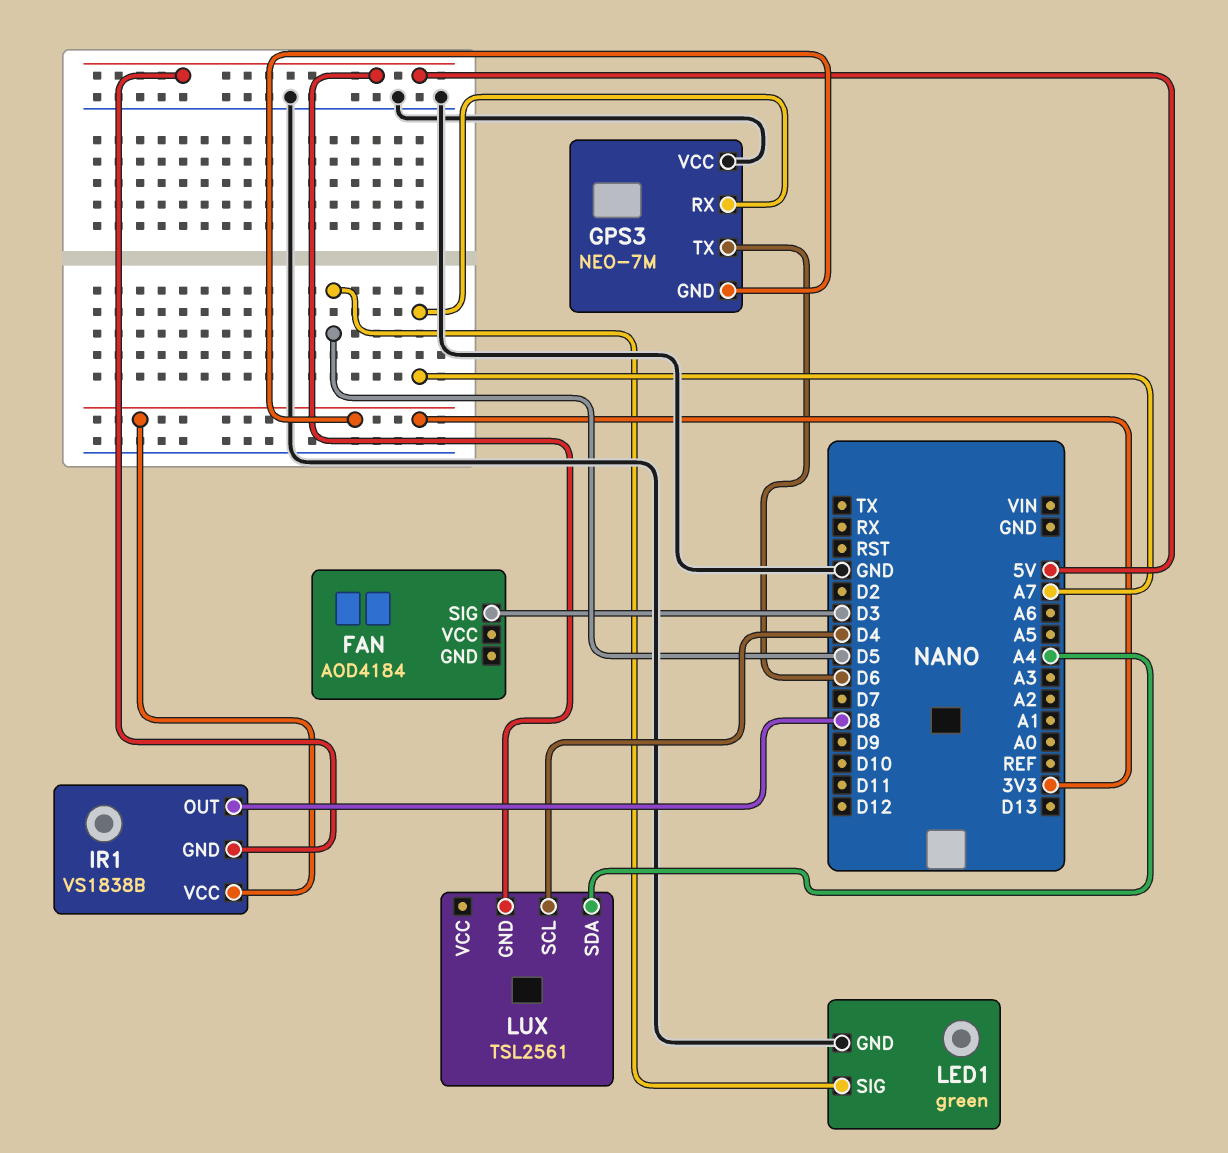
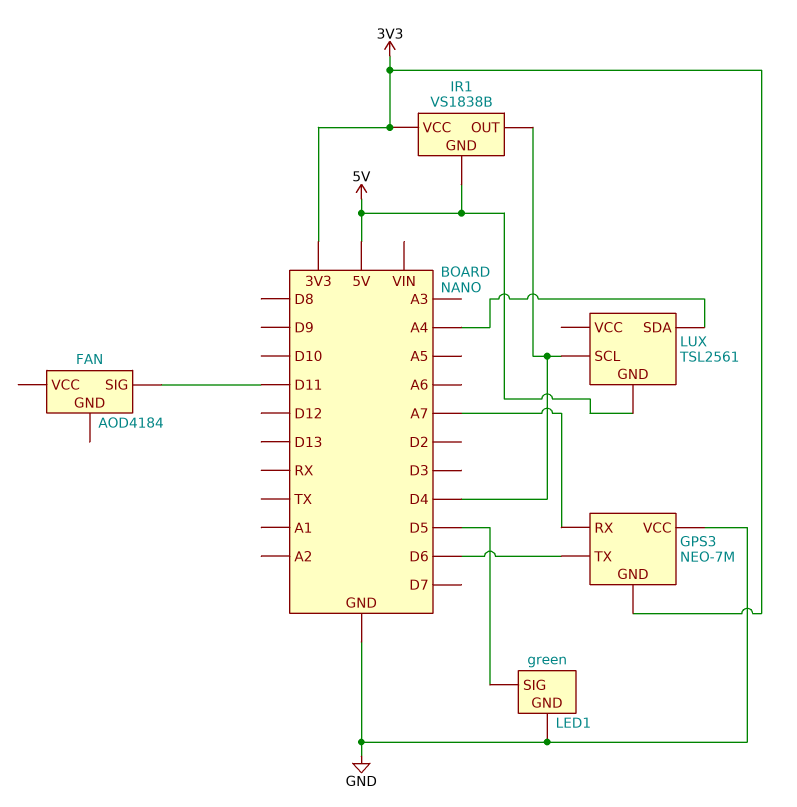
FAN pin SIG: D3 -> D11
IR1 pin OUT: D8 -> D4

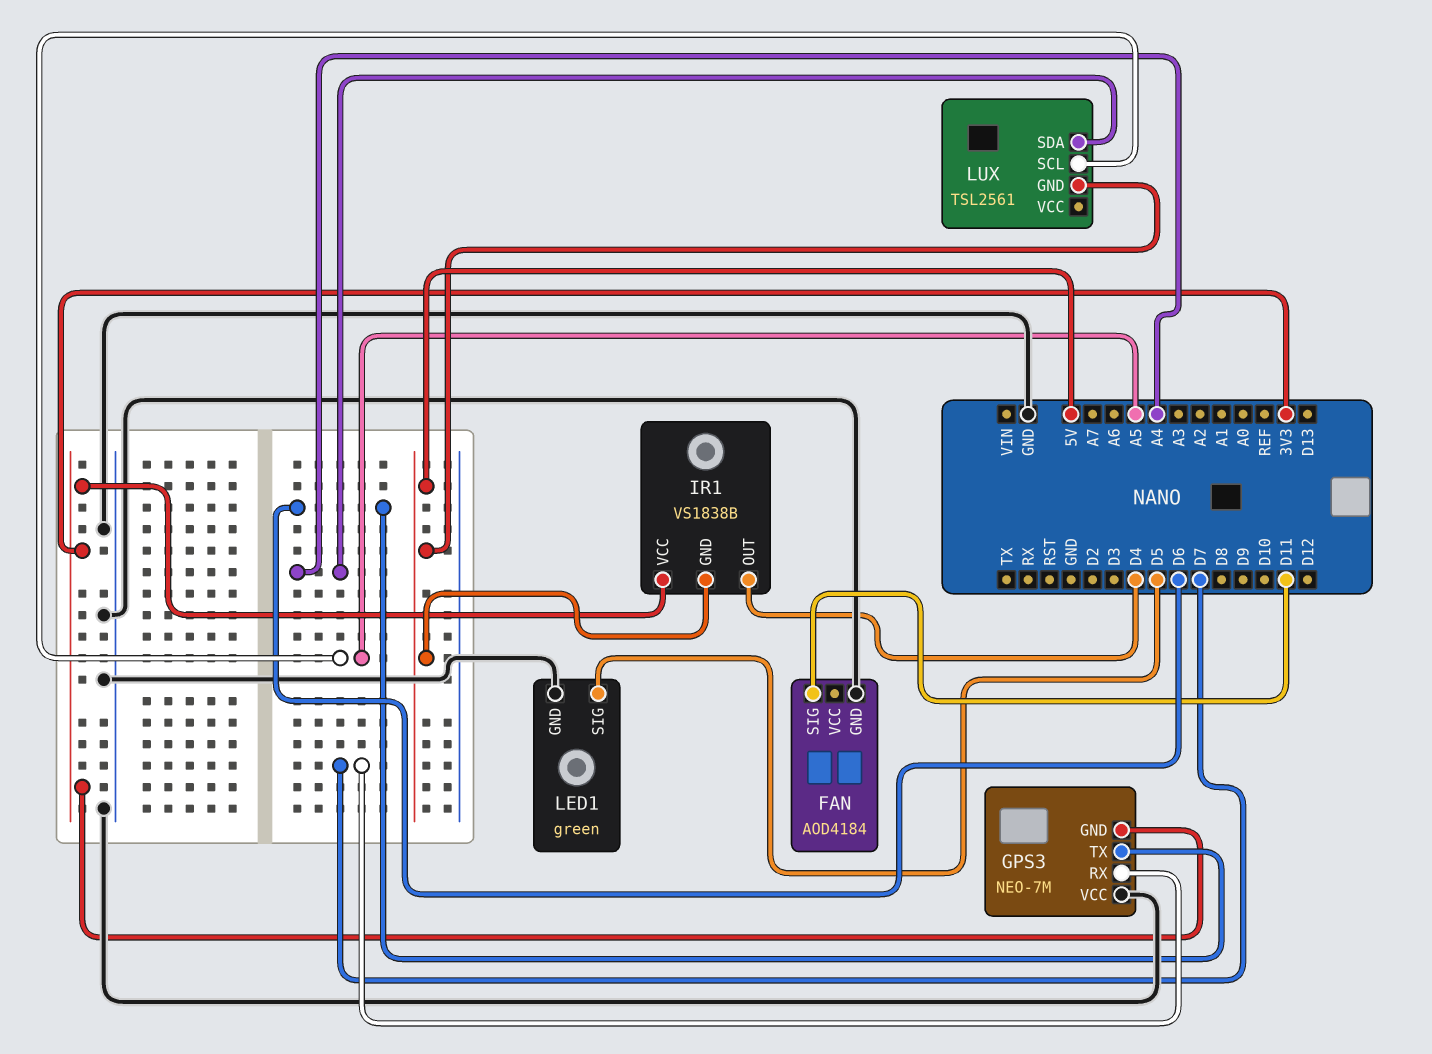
FAN pin GND: none -> GND
GPS3 pin RX: A7 -> D7
LUX pin SCL: D4 -> A5

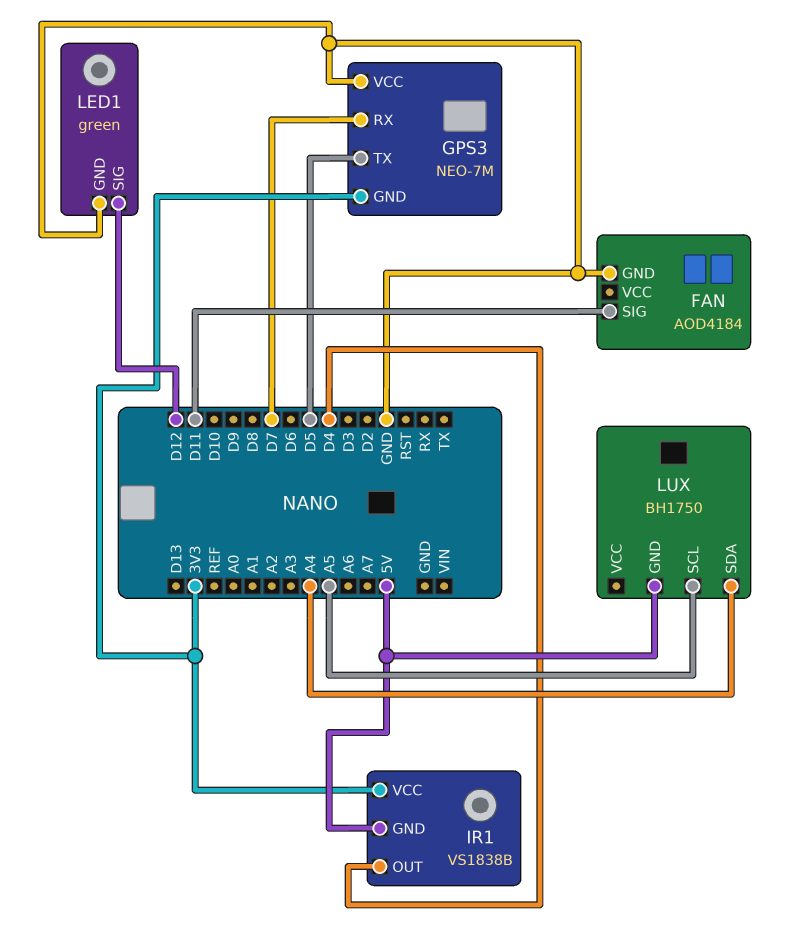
GPS3 pin TX: D6 -> D5
LED1 pin SIG: D5 -> D12
LUX: TSL2561 -> BH1750

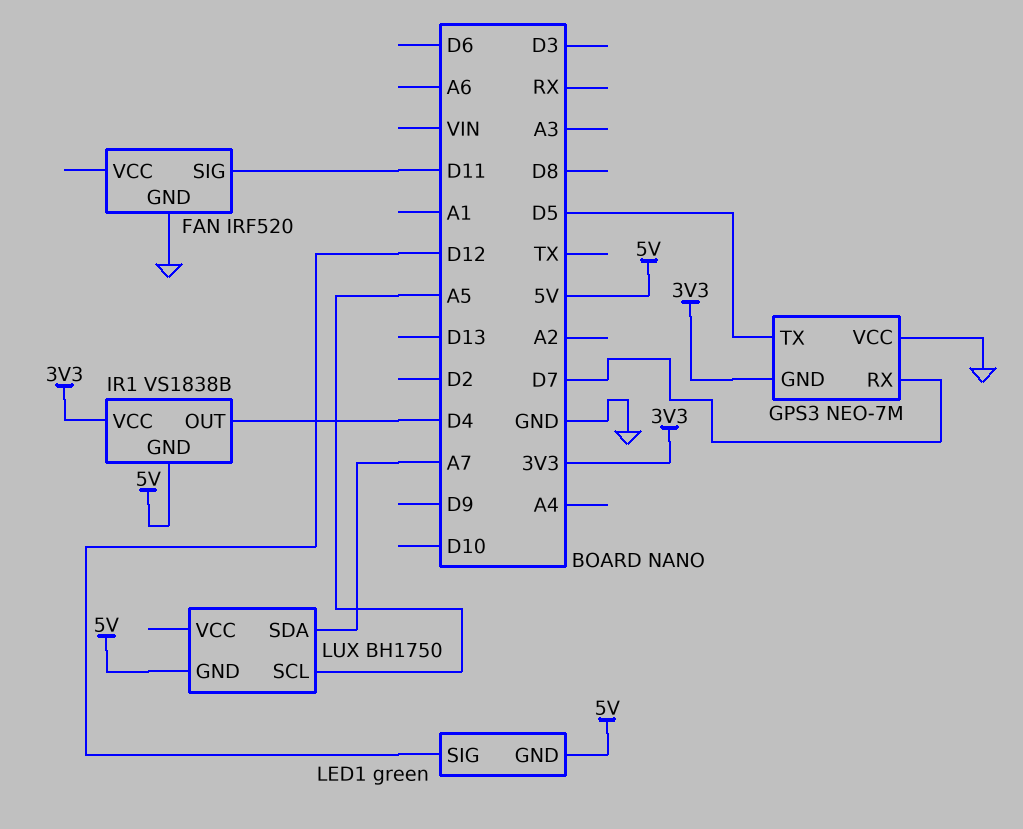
FAN: AOD4184 -> IRF520
LED1 pin GND: GND -> 5V
LUX pin SDA: A4 -> A7

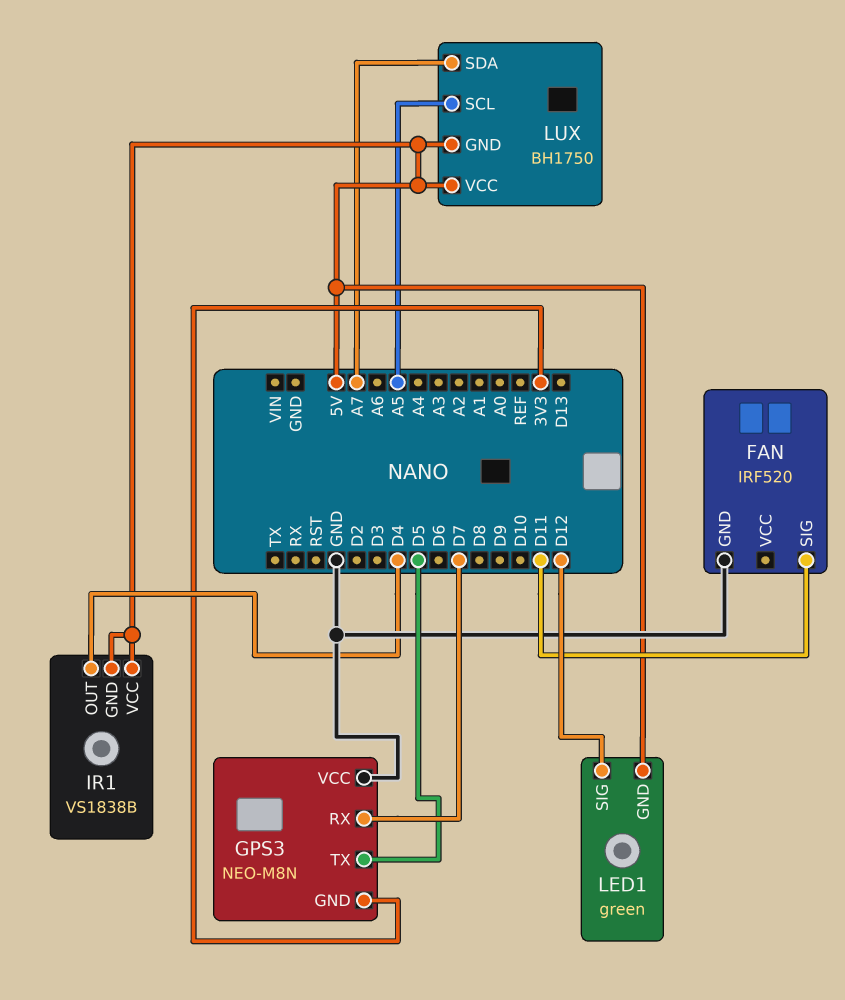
GPS3: NEO-7M -> NEO-M8N
IR1 pin VCC: 3V3 -> 5V
LUX pin VCC: none -> 5V

